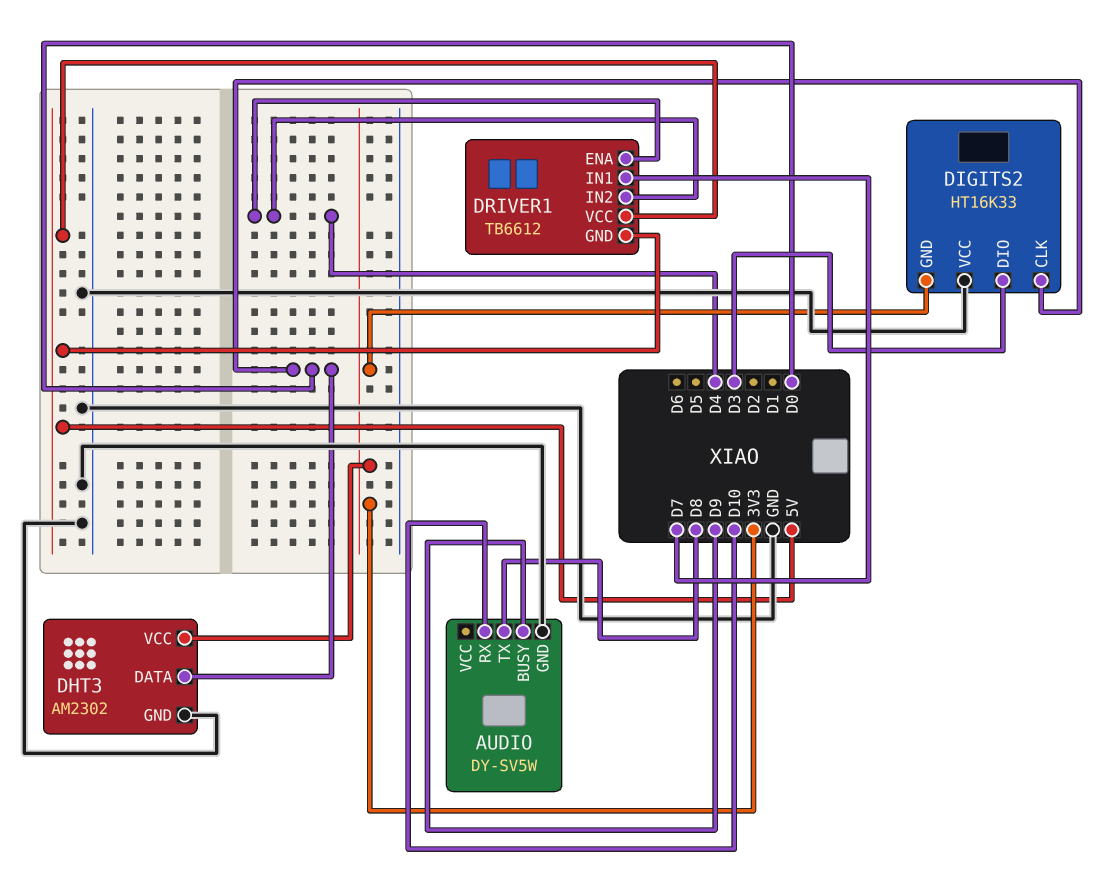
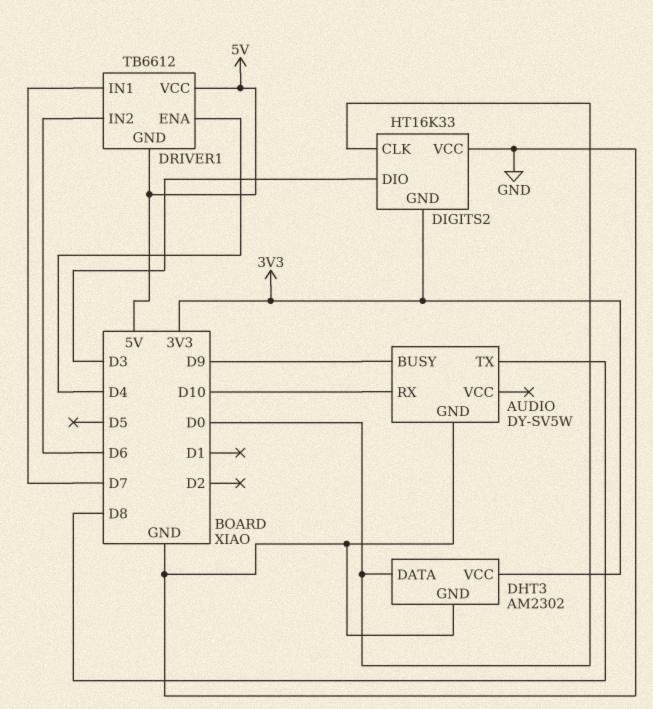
DRIVER1 pin IN2: D4 -> D6

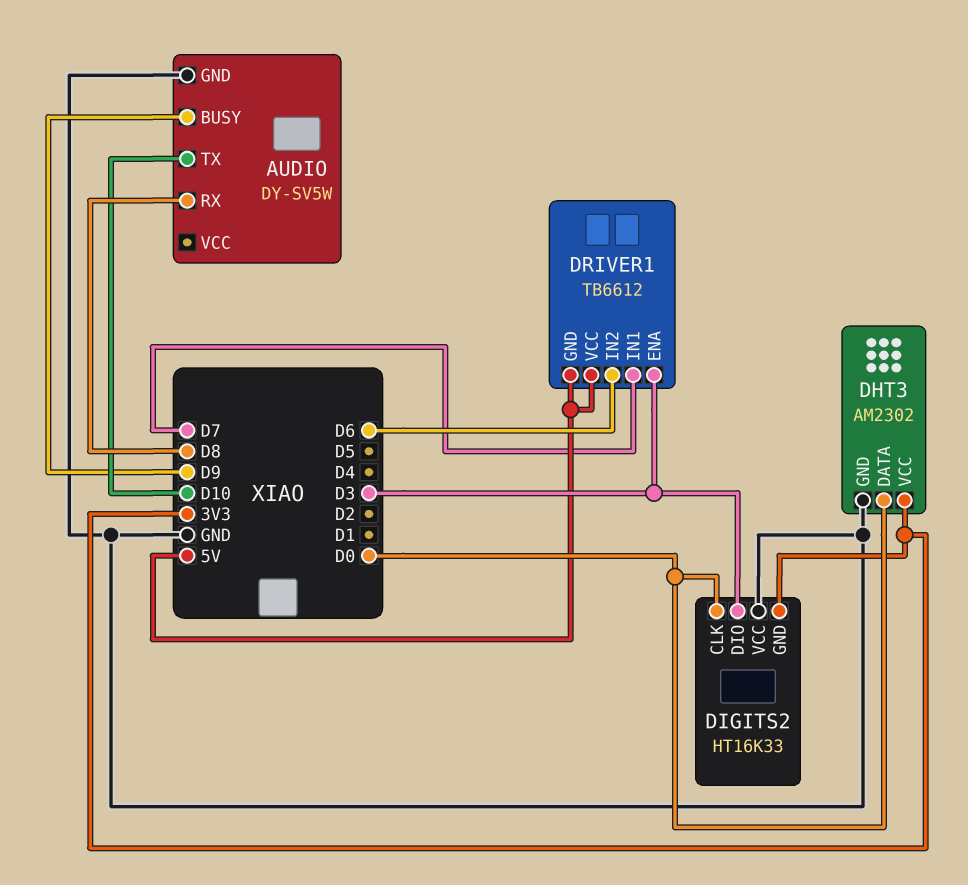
AUDIO pin RX: D10 -> D8
AUDIO pin TX: D8 -> D10
DRIVER1 pin ENA: D4 -> D3

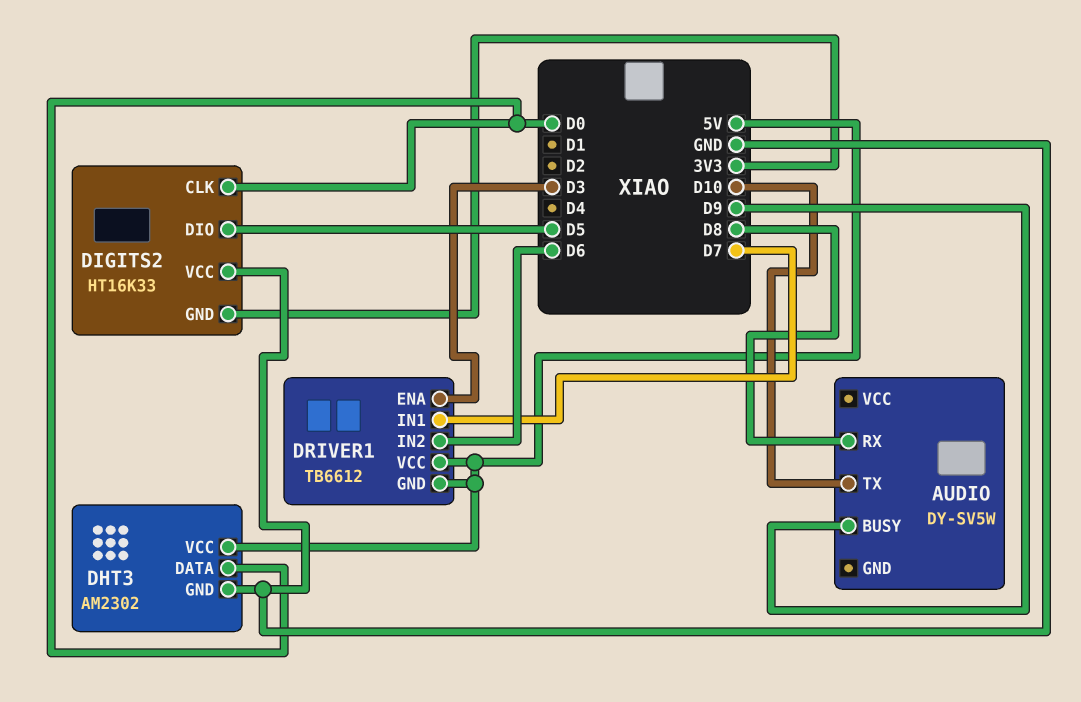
AUDIO pin GND: GND -> none
DHT3 pin VCC: 3V3 -> 5V
DIGITS2 pin DIO: D3 -> D5

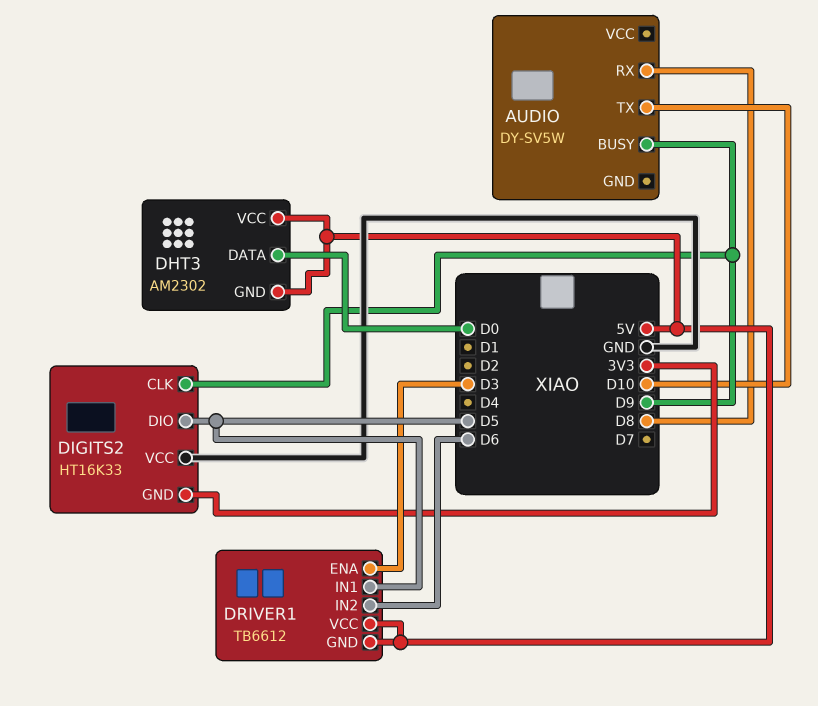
DHT3 pin GND: GND -> 5V
DIGITS2 pin CLK: D0 -> D9
DRIVER1 pin IN1: D7 -> D5

